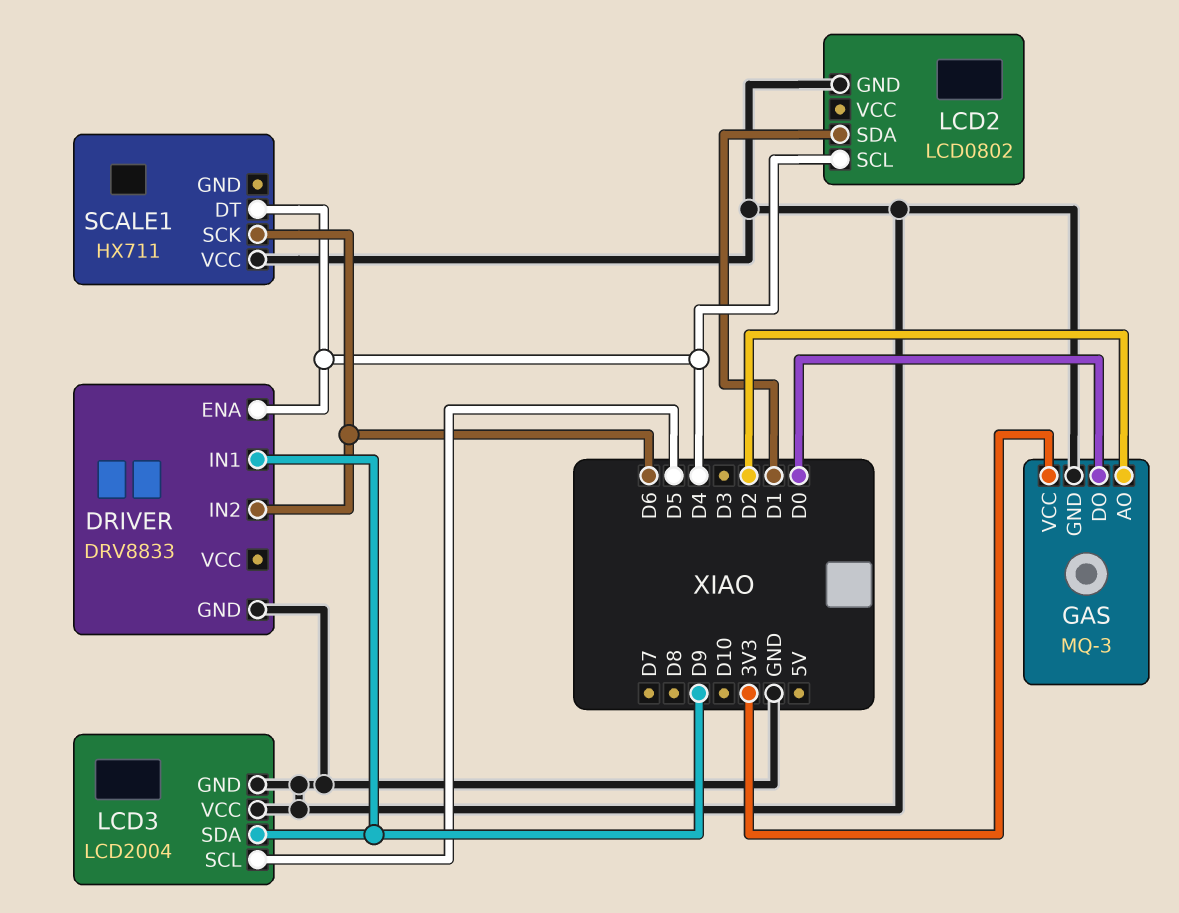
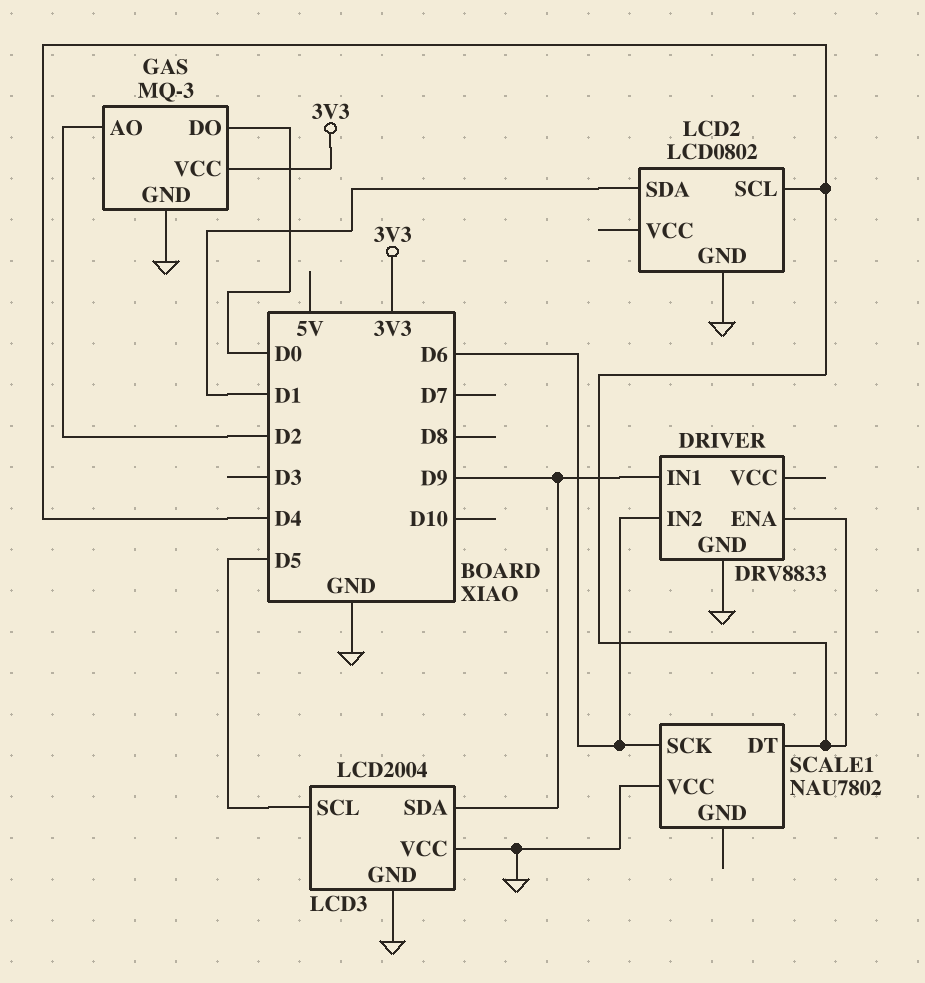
SCALE1: HX711 -> NAU7802

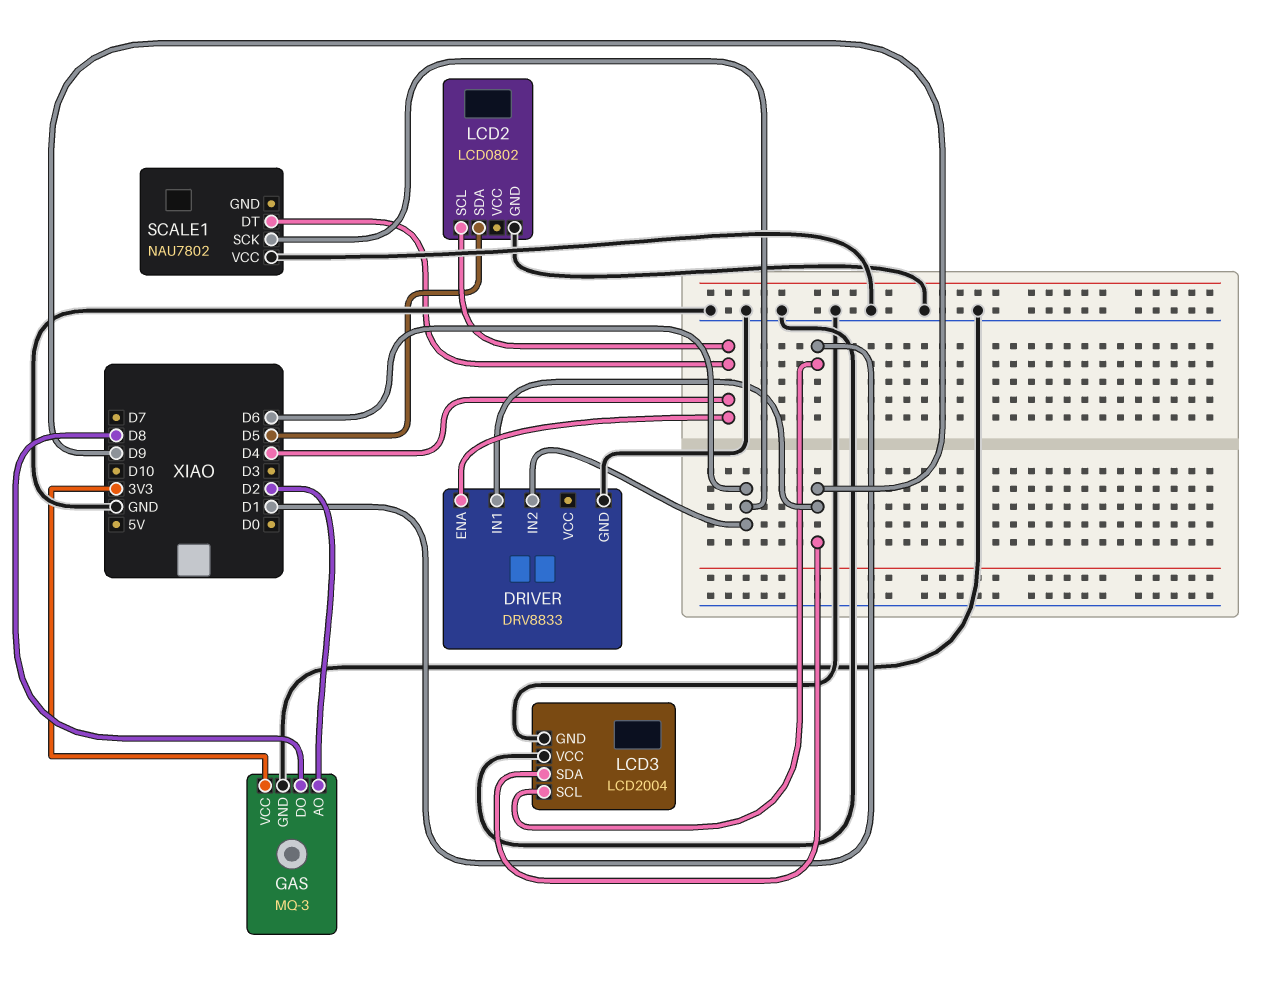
GAS pin DO: D0 -> D8
LCD2 pin SDA: D1 -> D5
LCD3 pin SCL: D5 -> D1

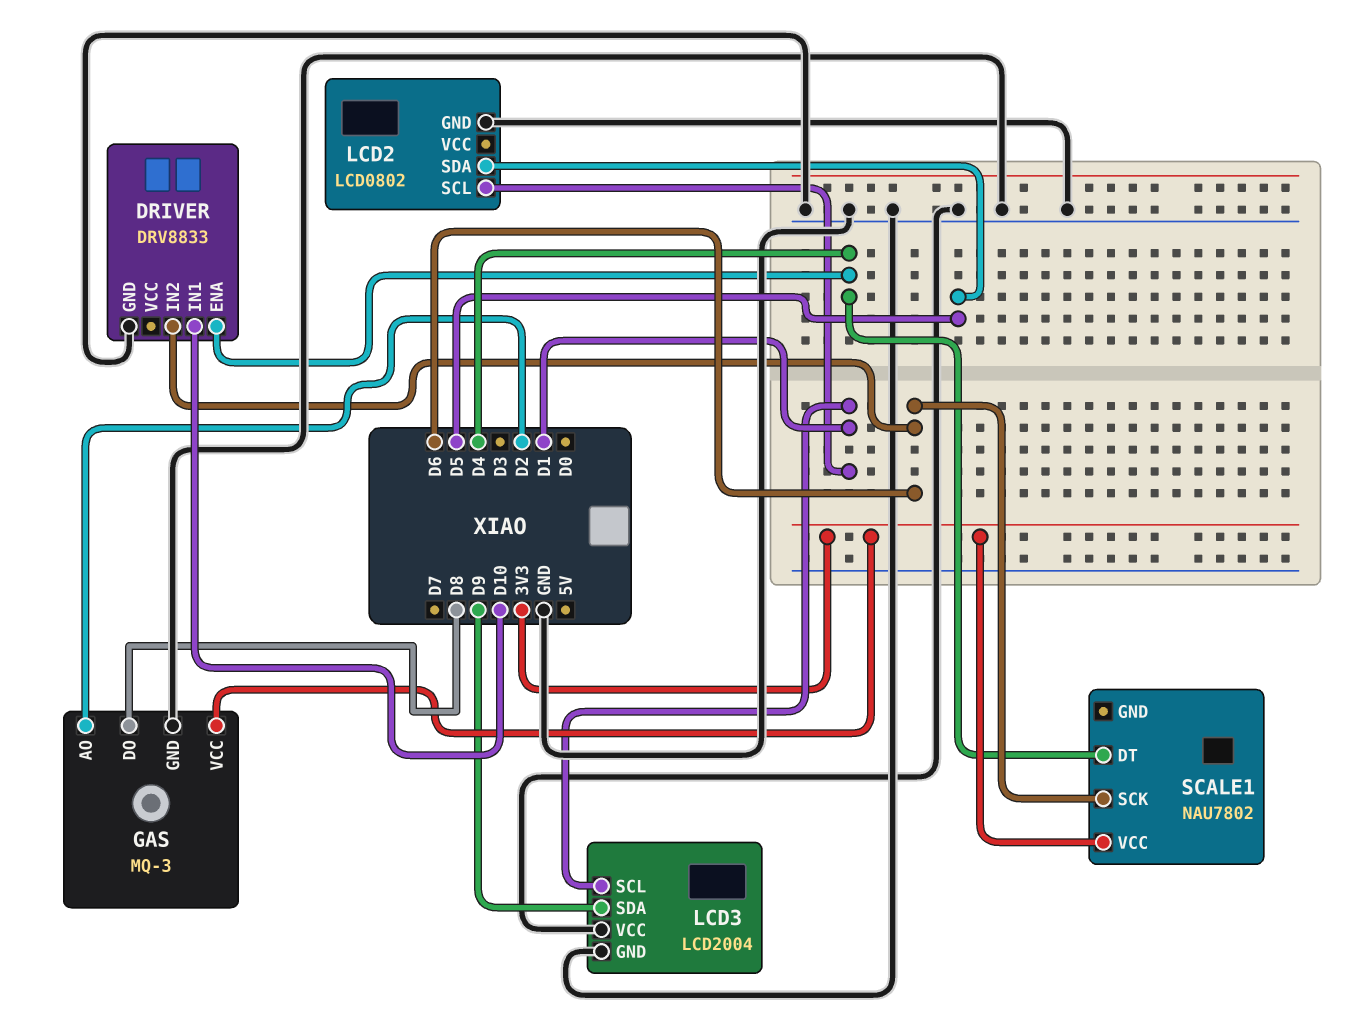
DRIVER pin IN1: D9 -> D10
LCD2 pin SCL: D4 -> D1
SCALE1 pin VCC: GND -> 3V3

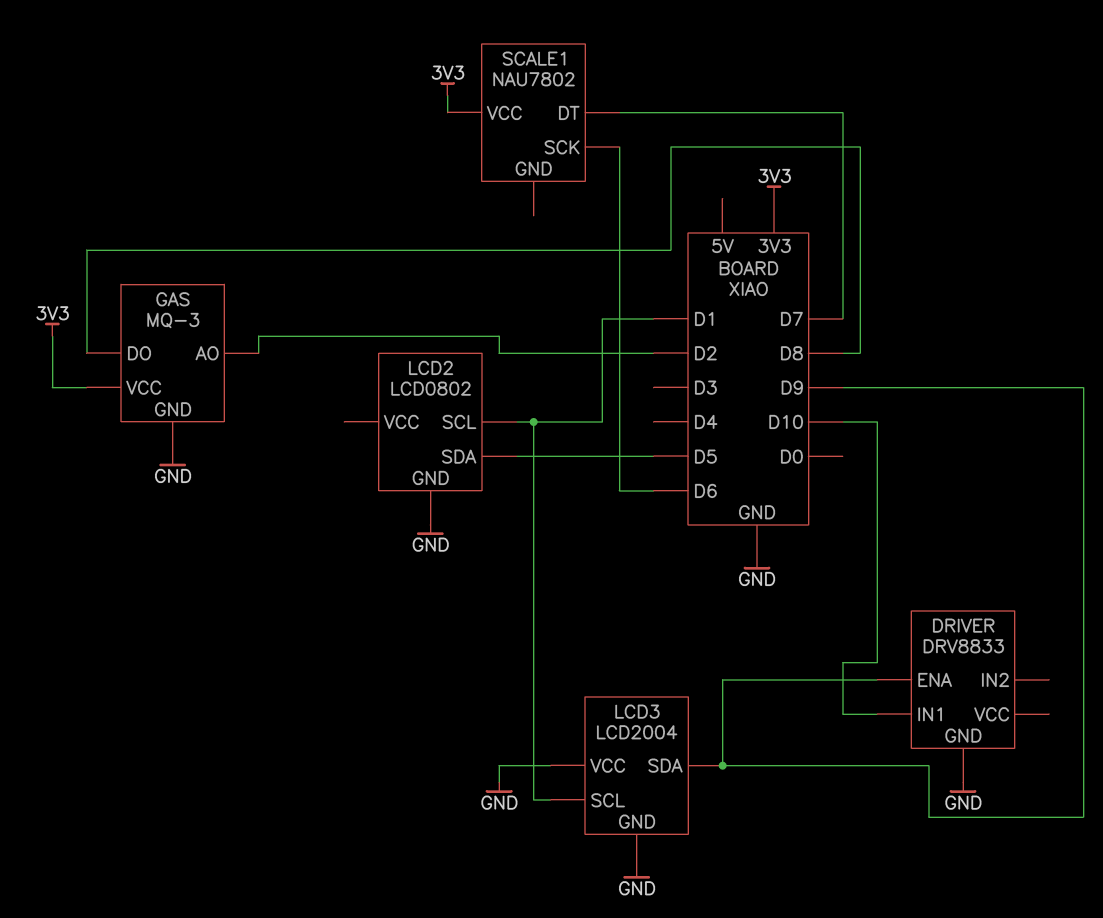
DRIVER pin ENA: D4 -> D9
DRIVER pin IN2: D6 -> none
SCALE1 pin DT: D4 -> D7

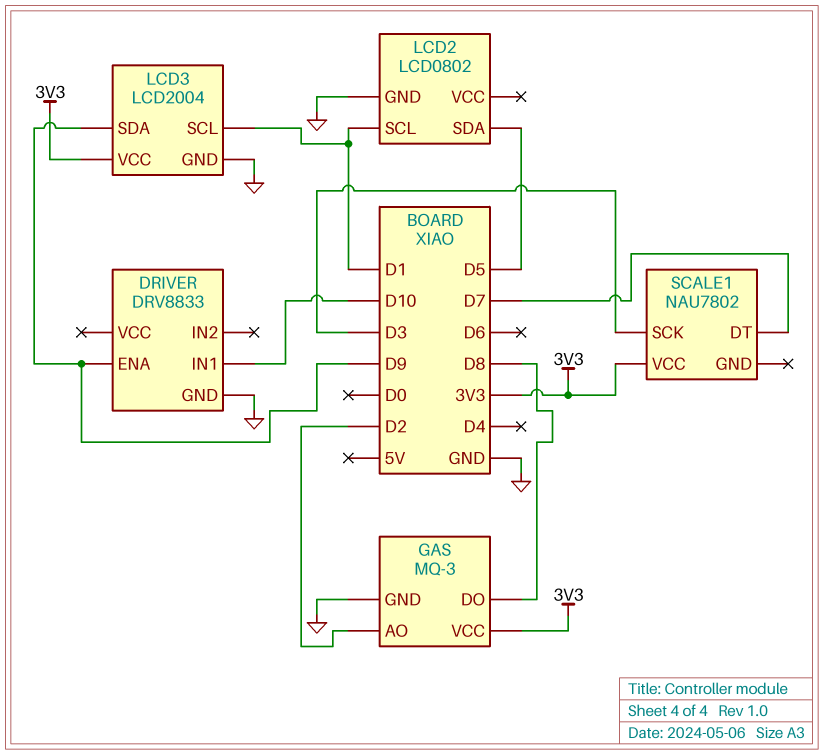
LCD3 pin VCC: GND -> 3V3
SCALE1 pin SCK: D6 -> D3

